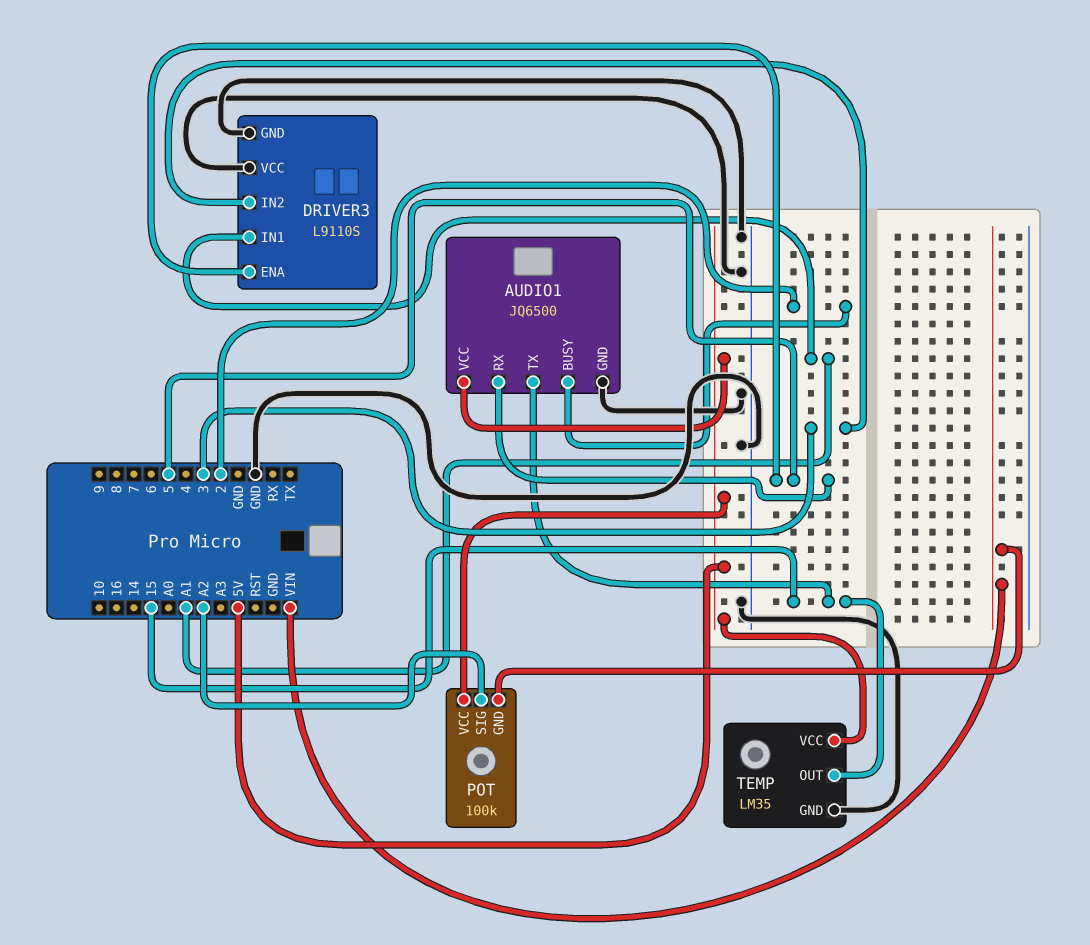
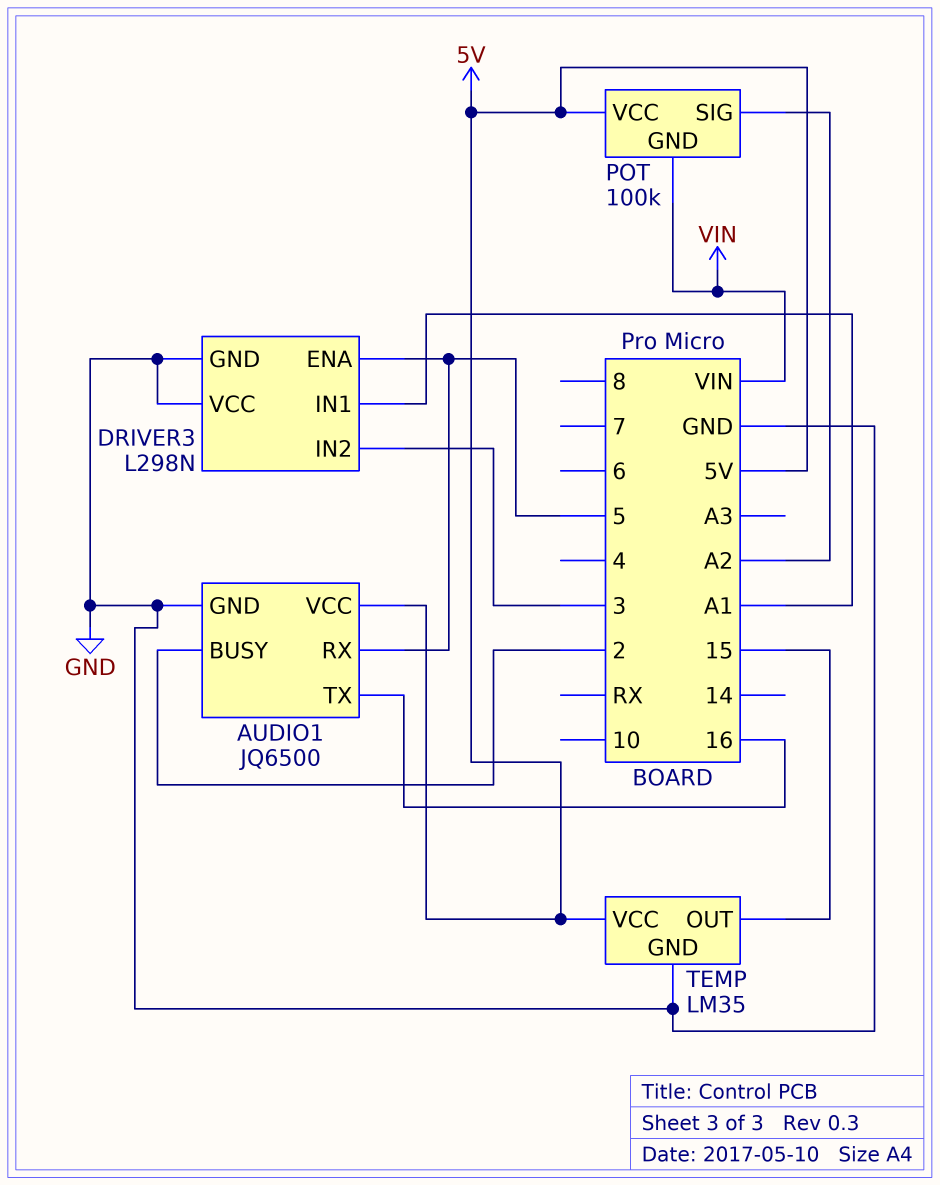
AUDIO1 pin TX: 15 -> 16
DRIVER3: L9110S -> L298N

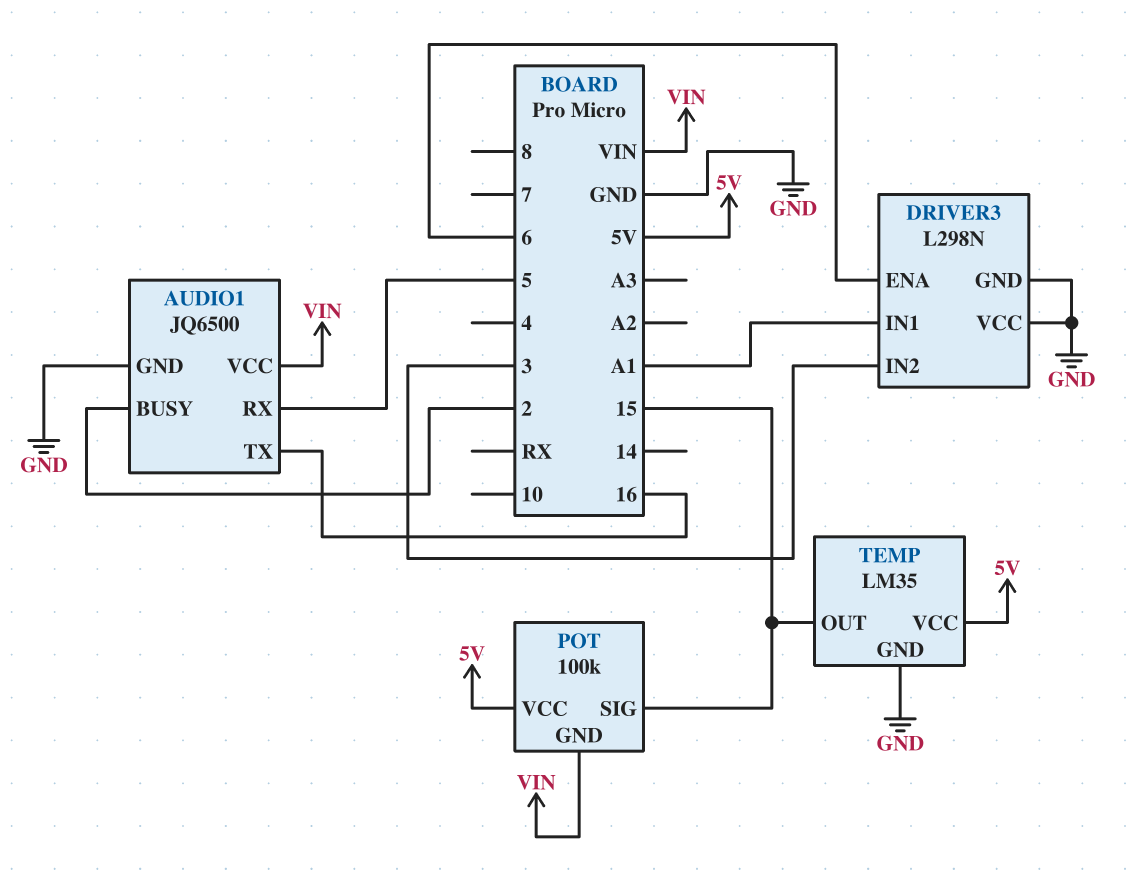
AUDIO1 pin VCC: 5V -> VIN
DRIVER3 pin ENA: 5 -> 6
POT pin SIG: A2 -> 15

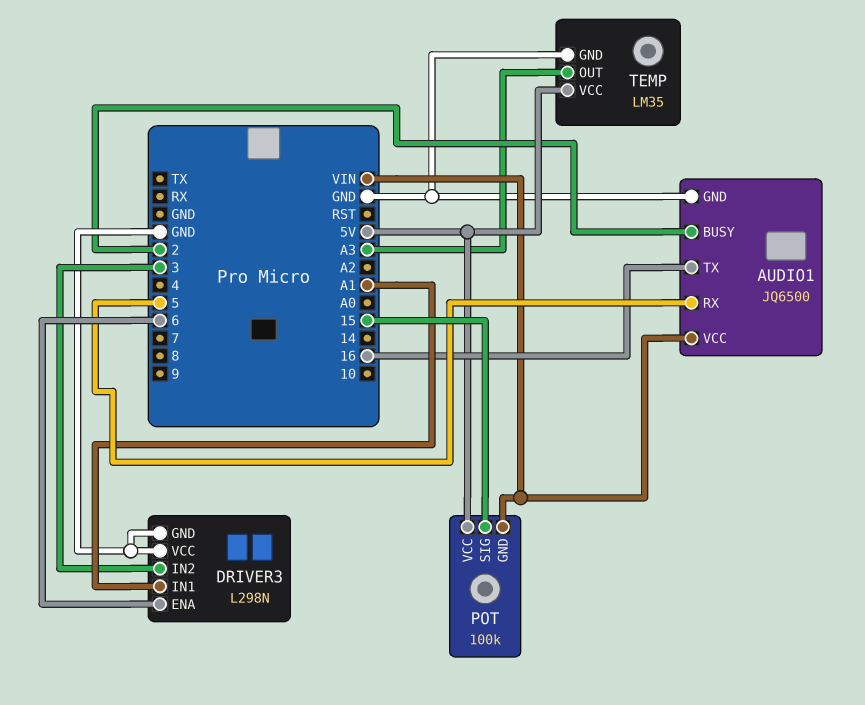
TEMP pin OUT: 15 -> A3

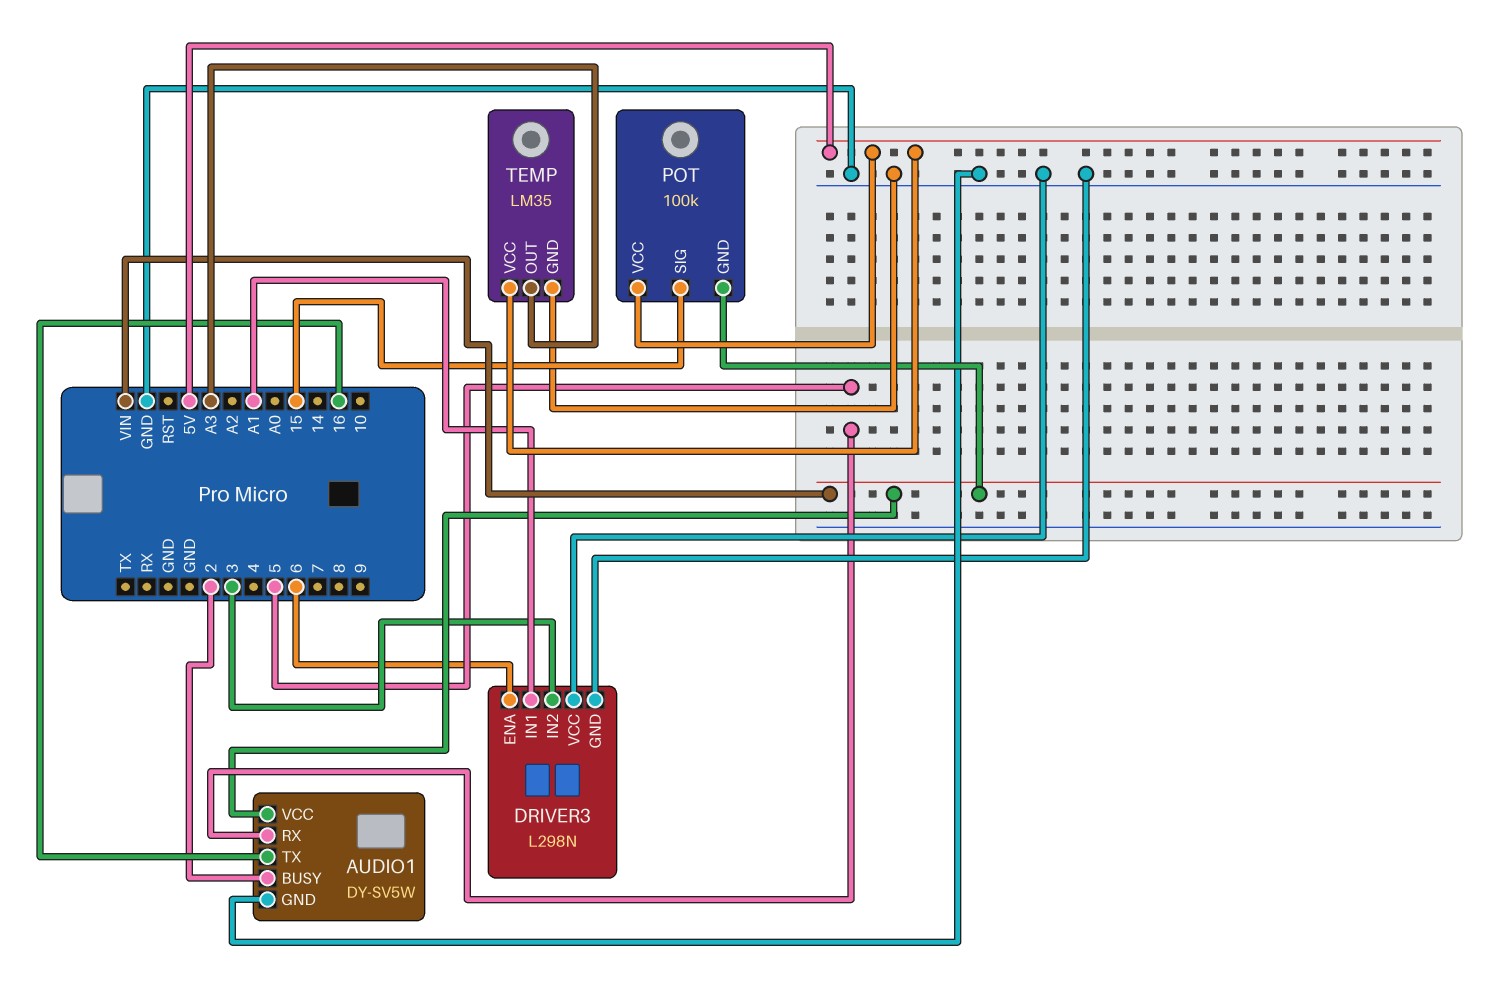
AUDIO1: JQ6500 -> DY-SV5W

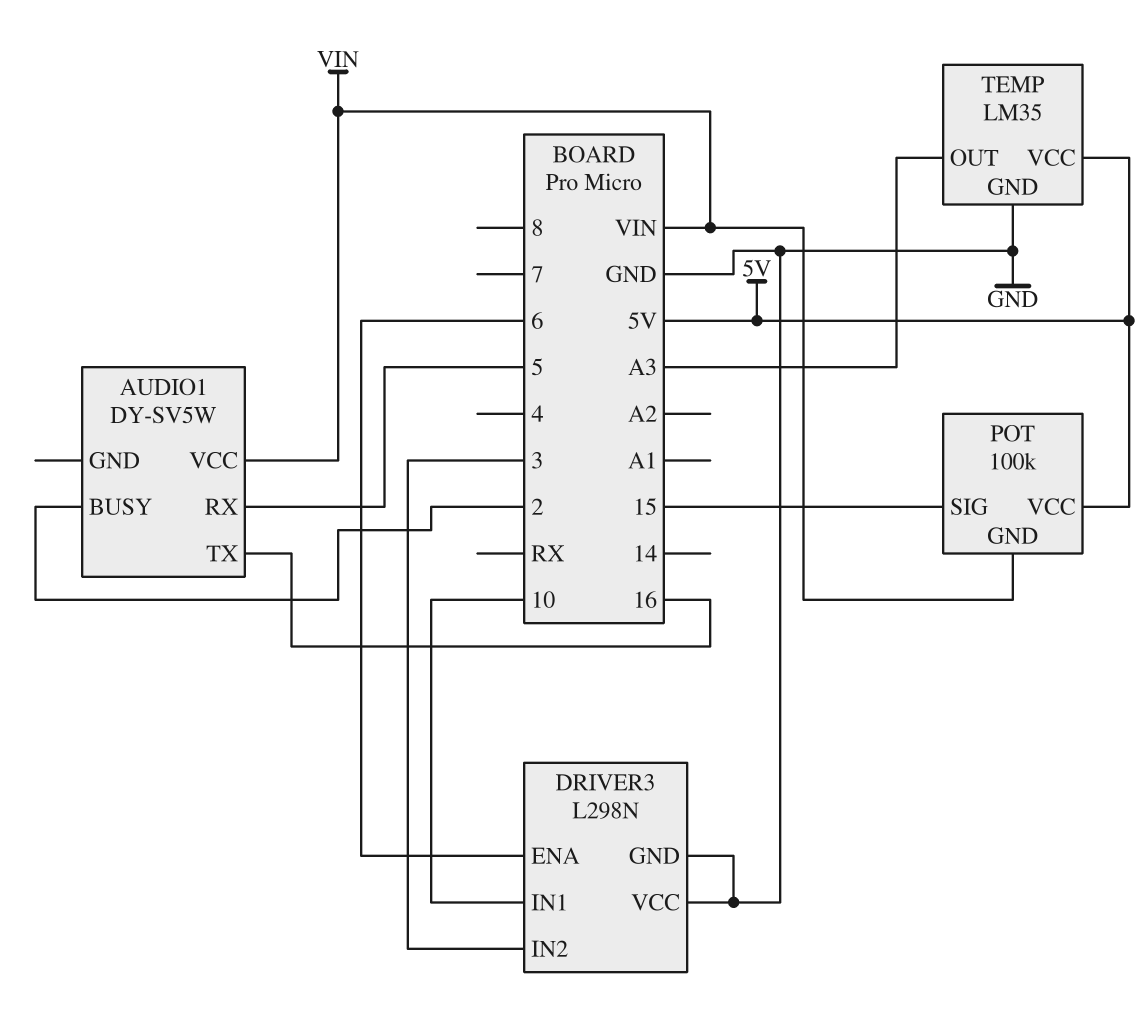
AUDIO1 pin GND: GND -> none
DRIVER3 pin IN1: A1 -> 10

